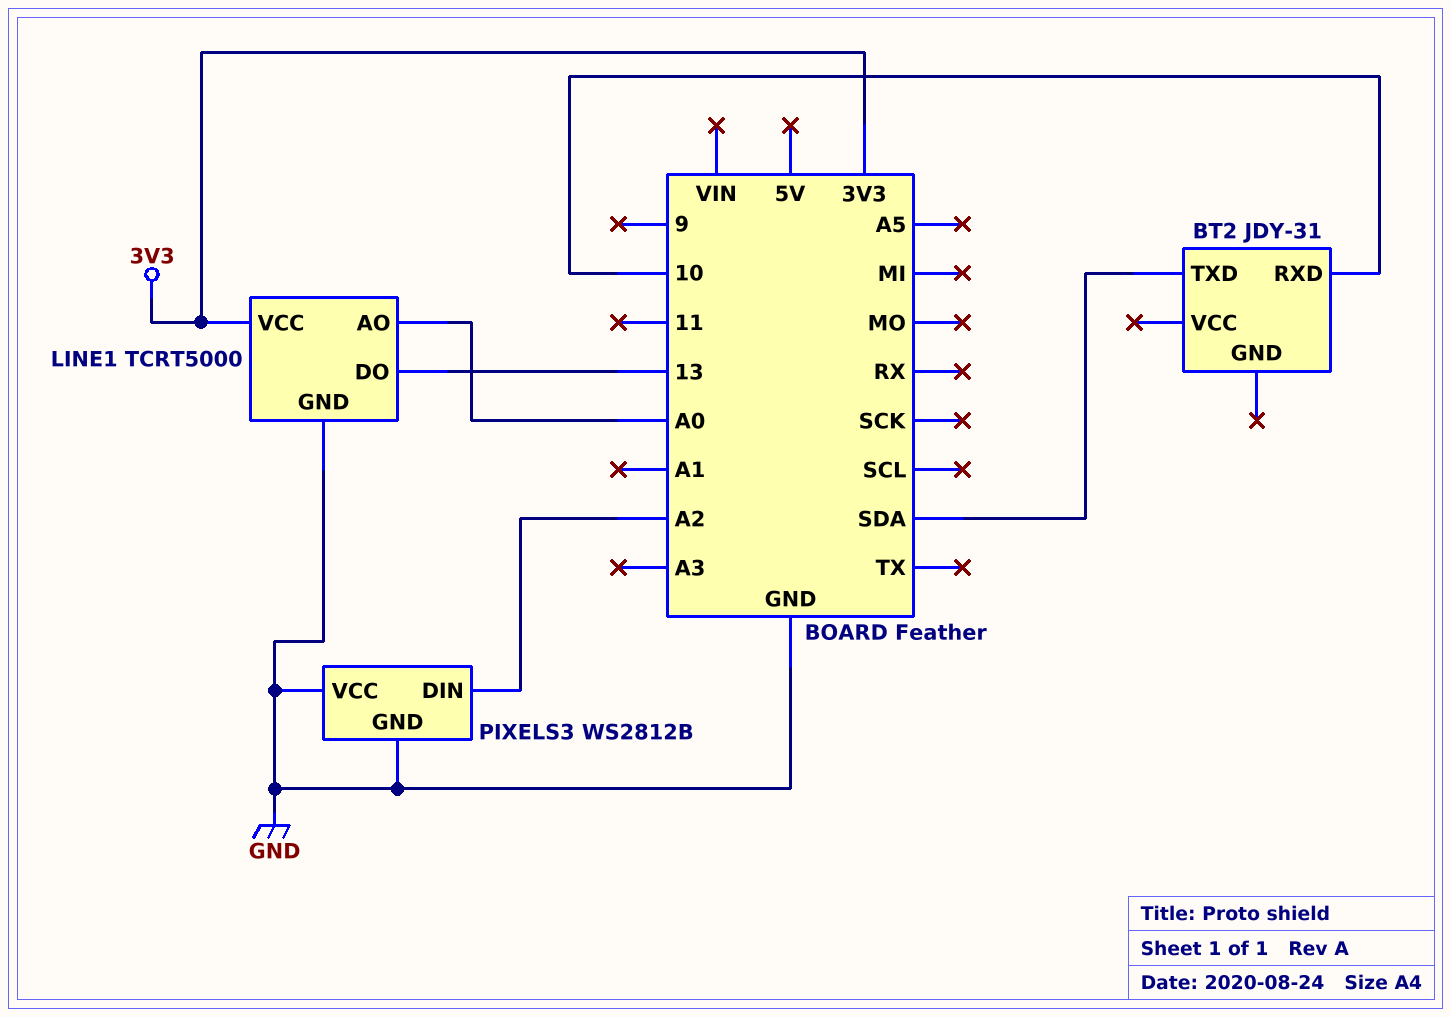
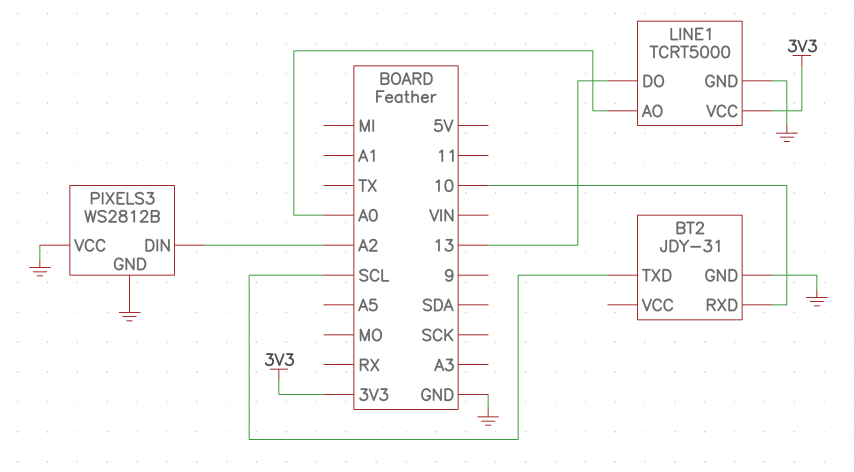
BT2 pin GND: none -> GND
BT2 pin TXD: SDA -> SCL

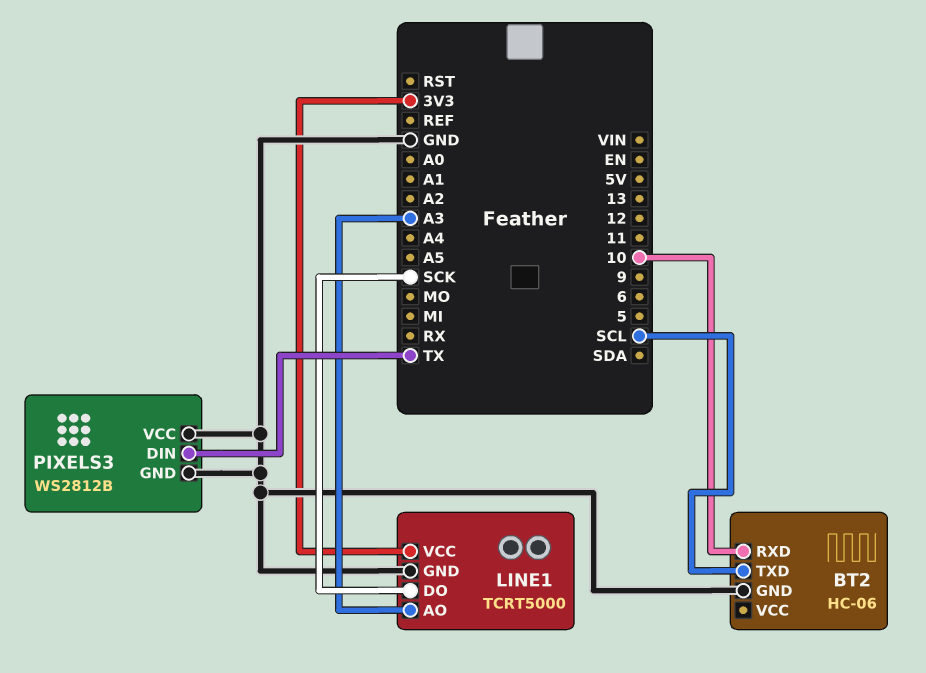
BT2: JDY-31 -> HC-06
LINE1 pin AO: A0 -> A3
LINE1 pin DO: 13 -> SCK
PIXELS3 pin DIN: A2 -> TX

